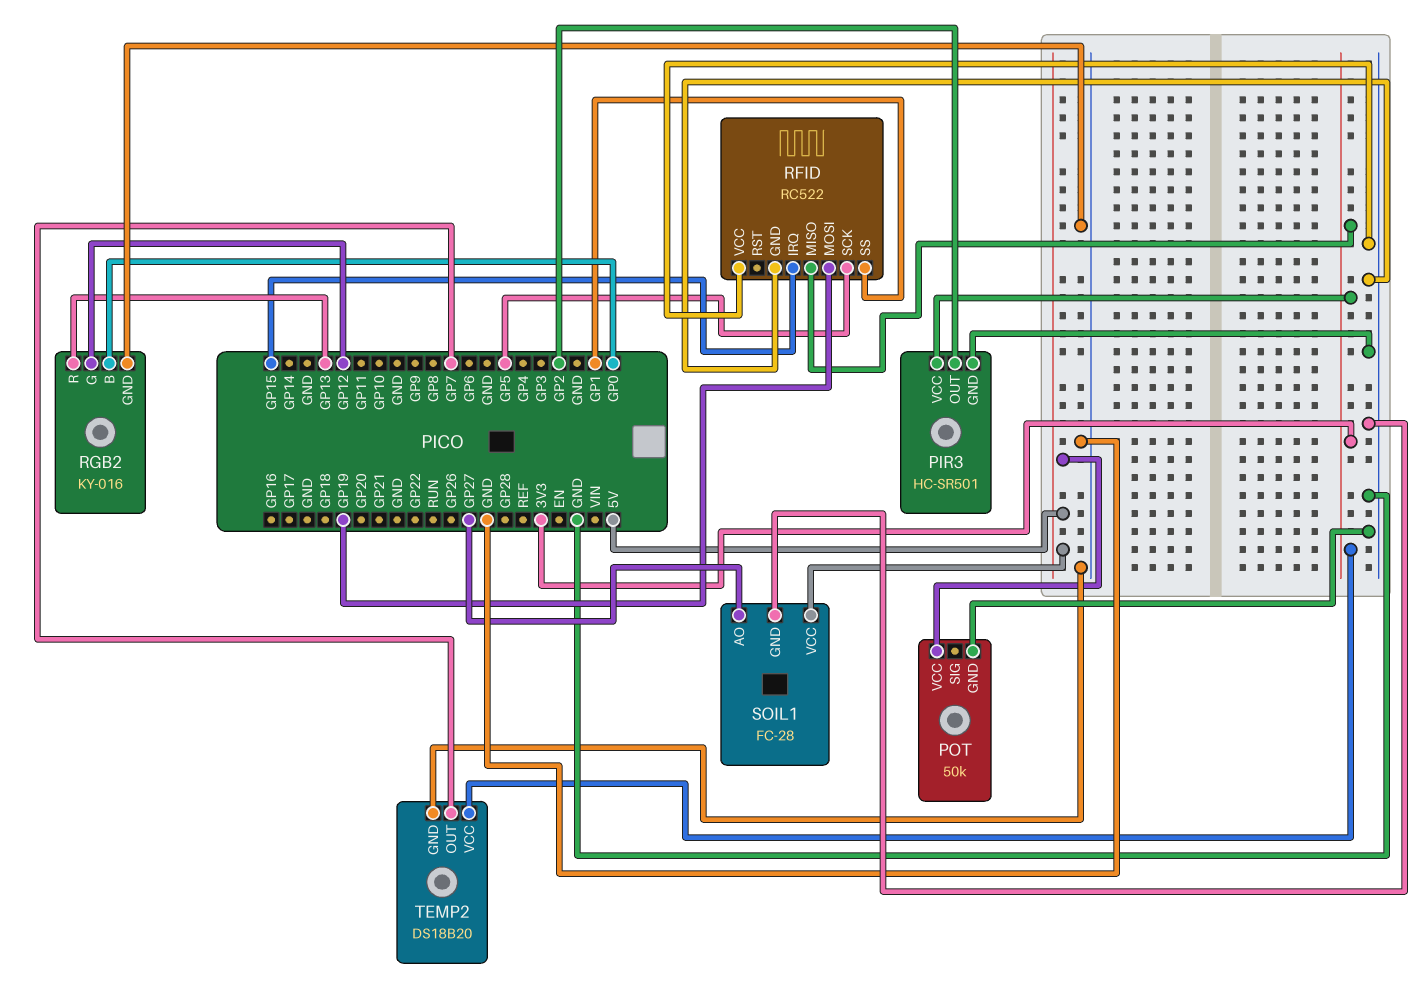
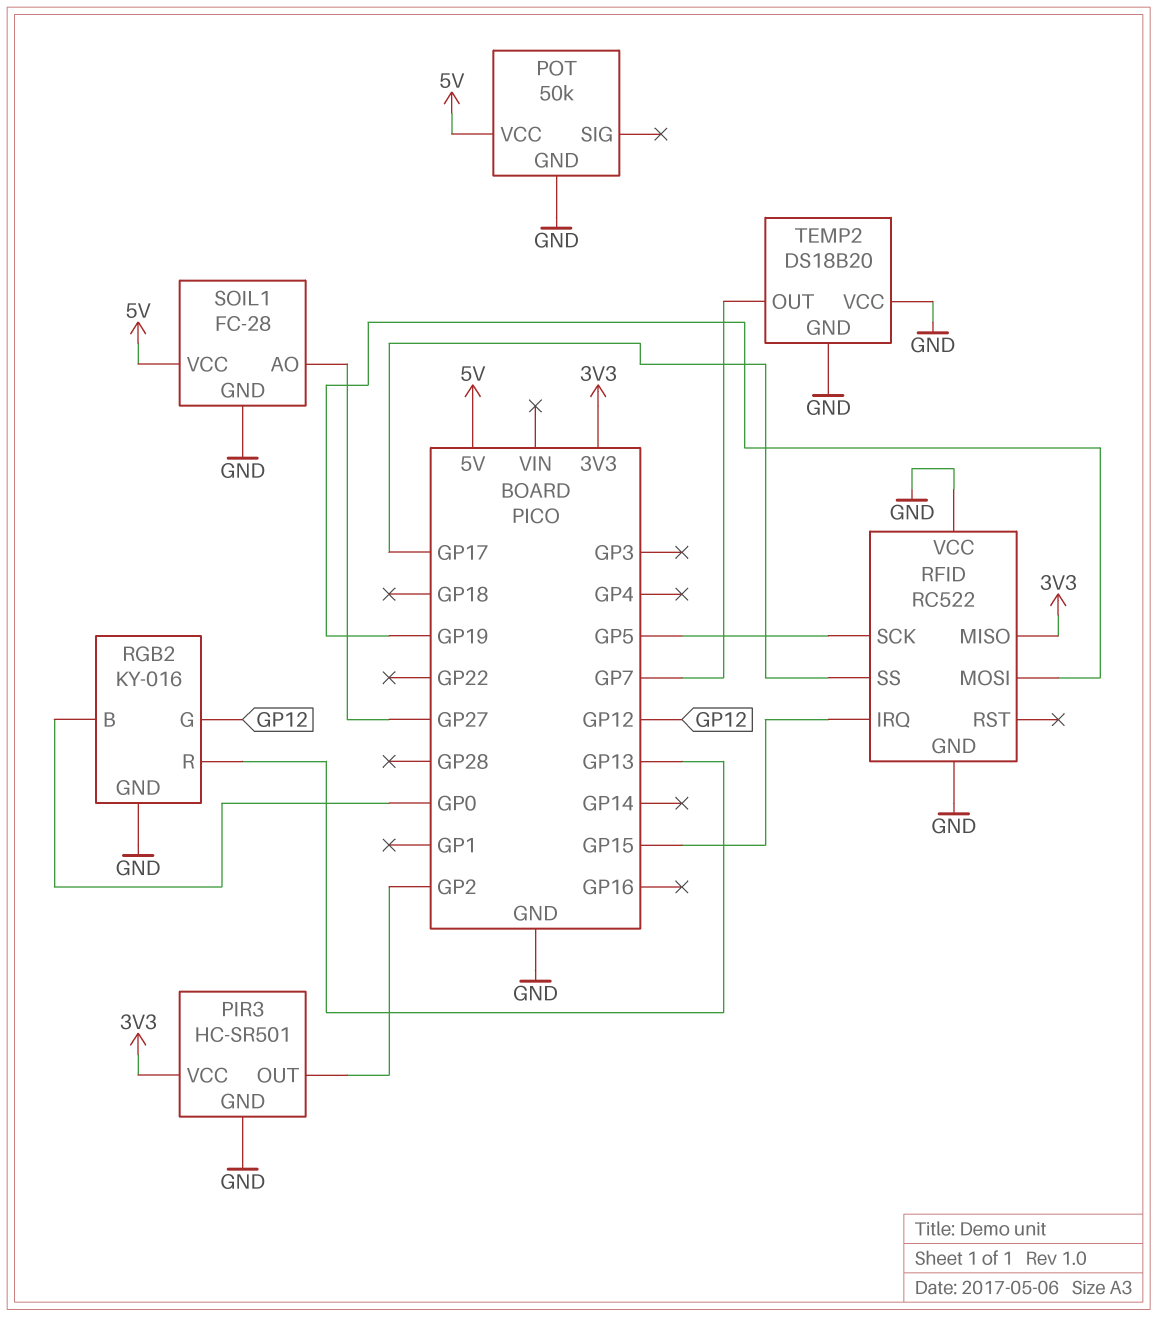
RFID pin SS: GP1 -> GP17
TEMP2 pin VCC: 3V3 -> GND

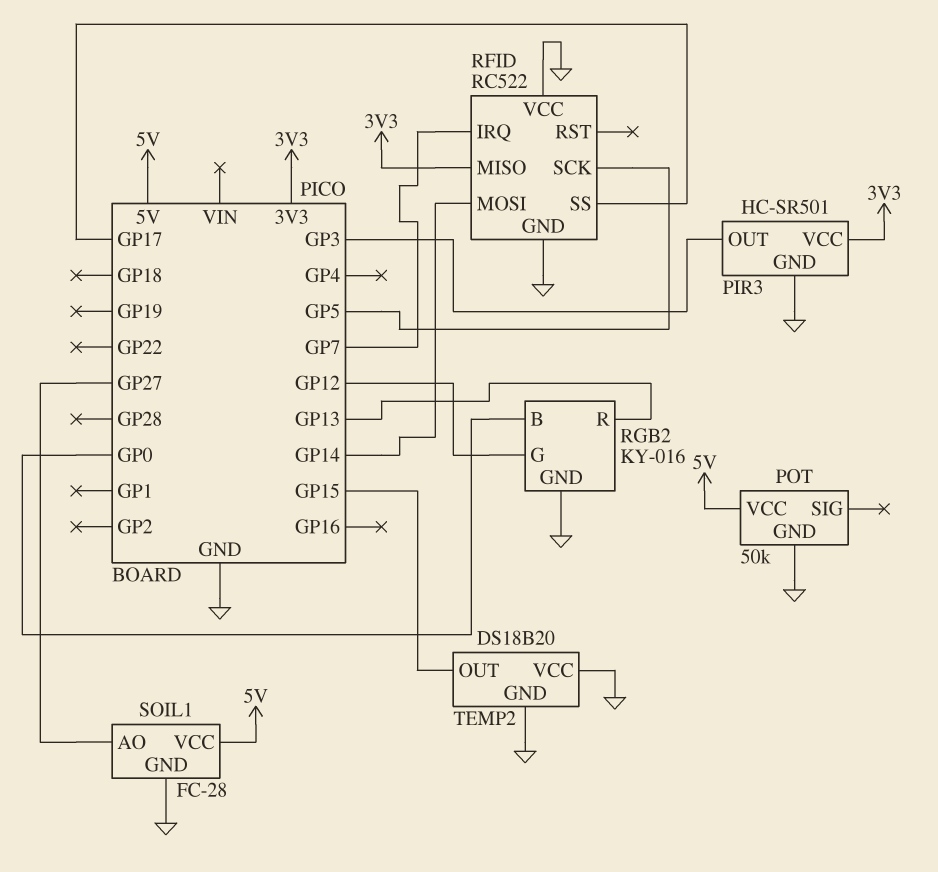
PIR3 pin OUT: GP2 -> GP3
RFID pin IRQ: GP15 -> GP7
RFID pin MOSI: GP19 -> GP14
TEMP2 pin OUT: GP7 -> GP15

